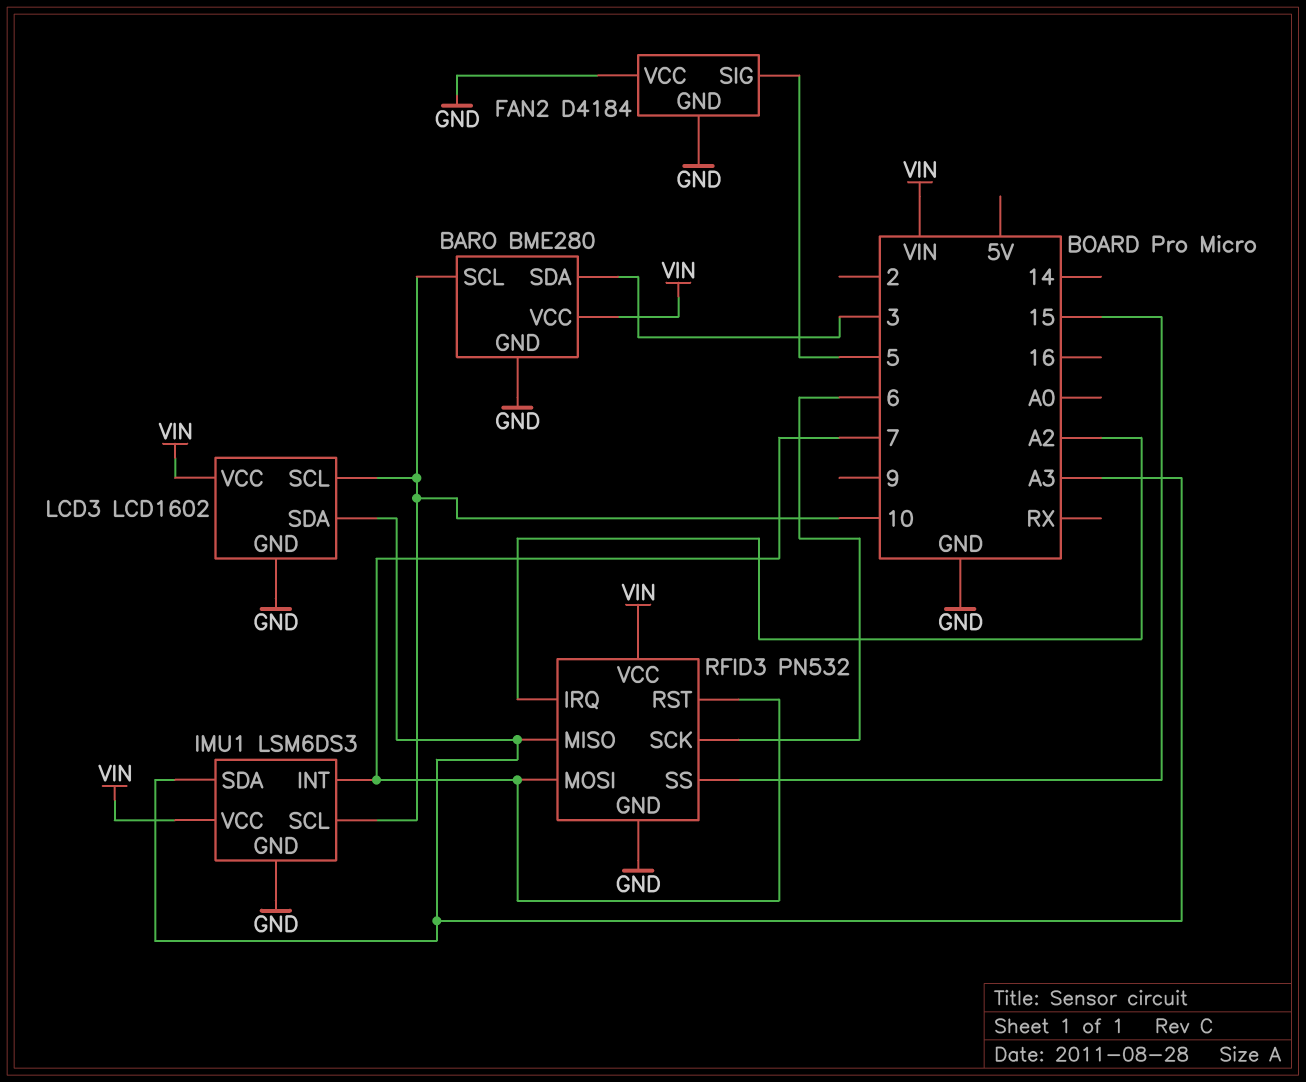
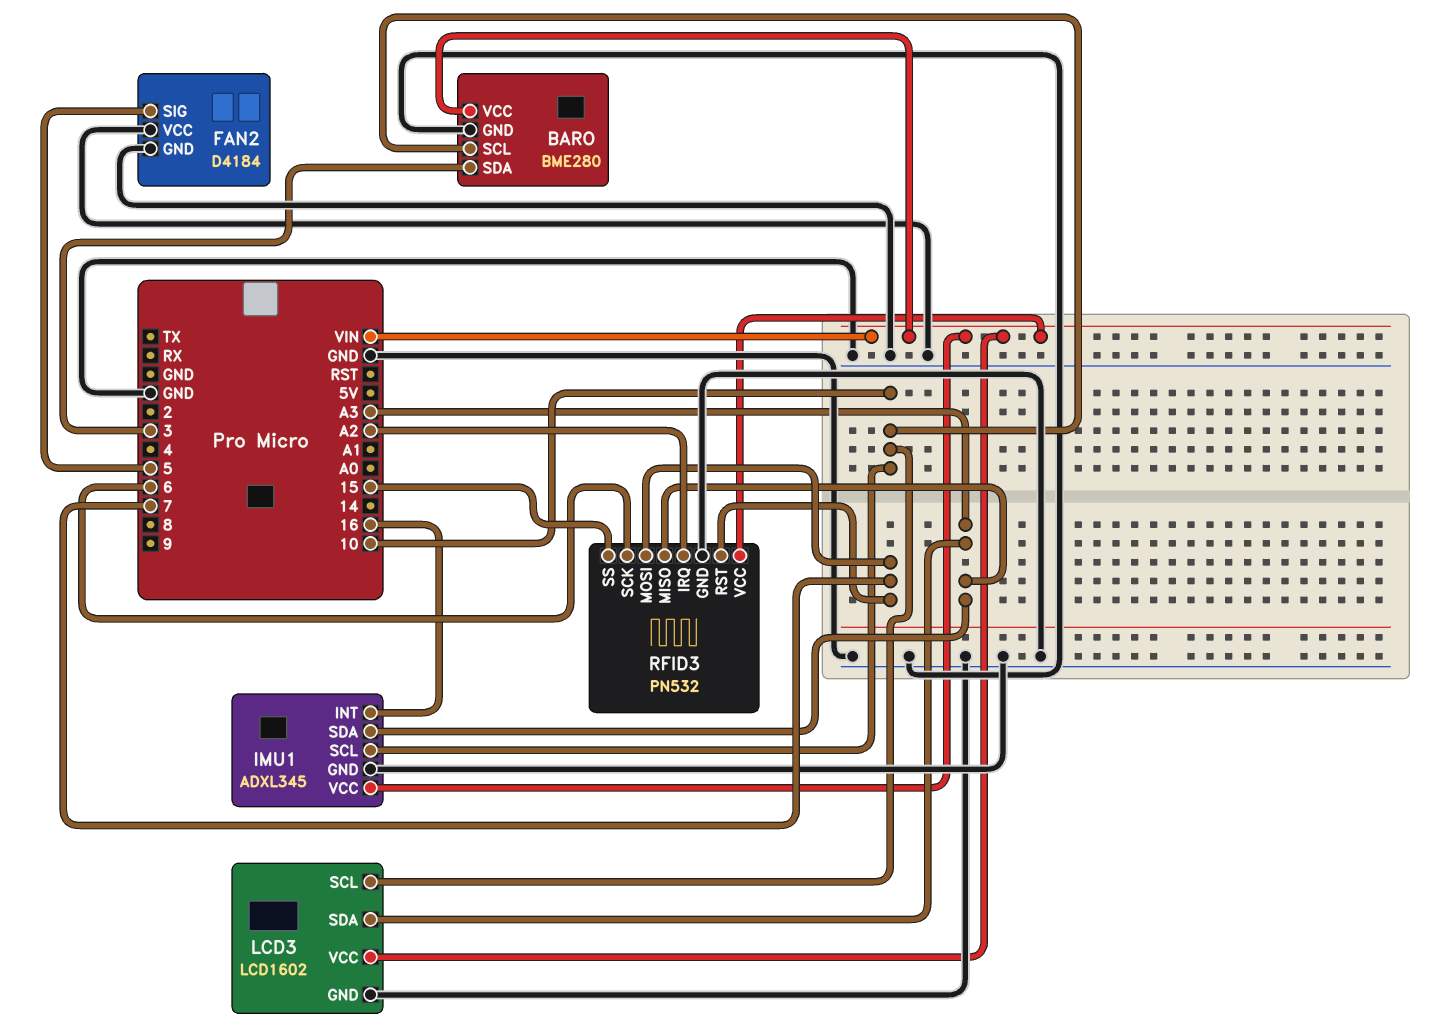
IMU1: LSM6DS3 -> ADXL345
IMU1 pin INT: 7 -> 16

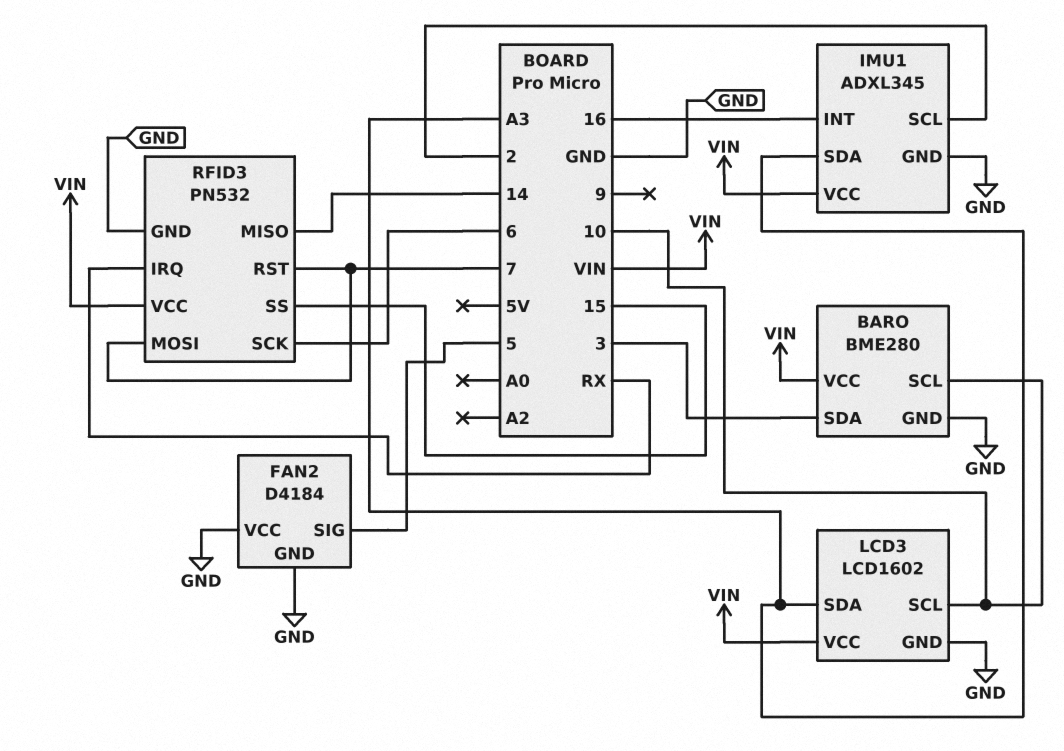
IMU1 pin SCL: 10 -> 2
RFID3 pin IRQ: A2 -> RX
RFID3 pin MISO: A3 -> 14

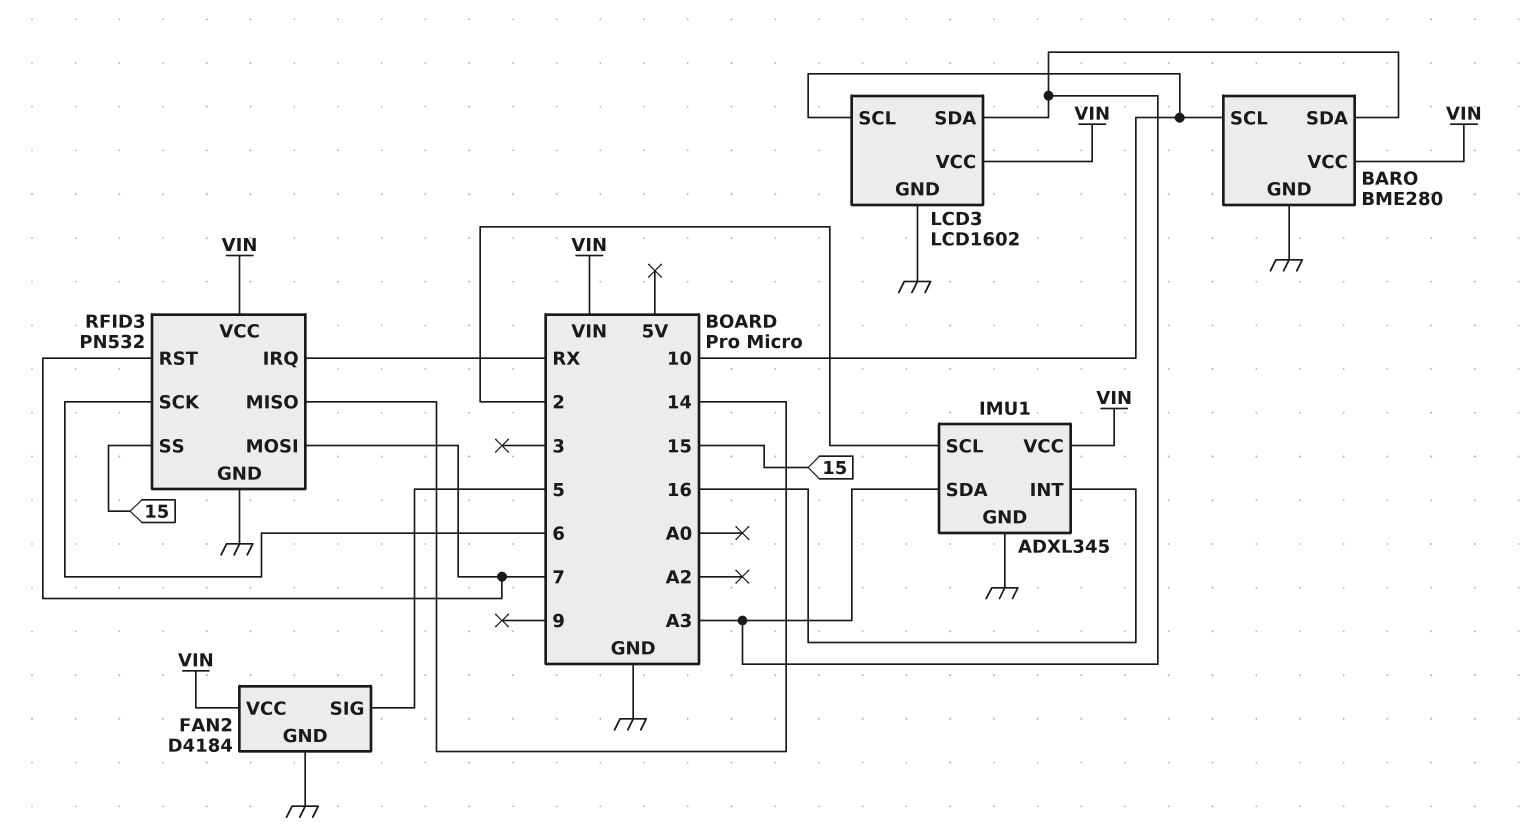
BARO pin SDA: 3 -> A3
FAN2 pin VCC: GND -> VIN

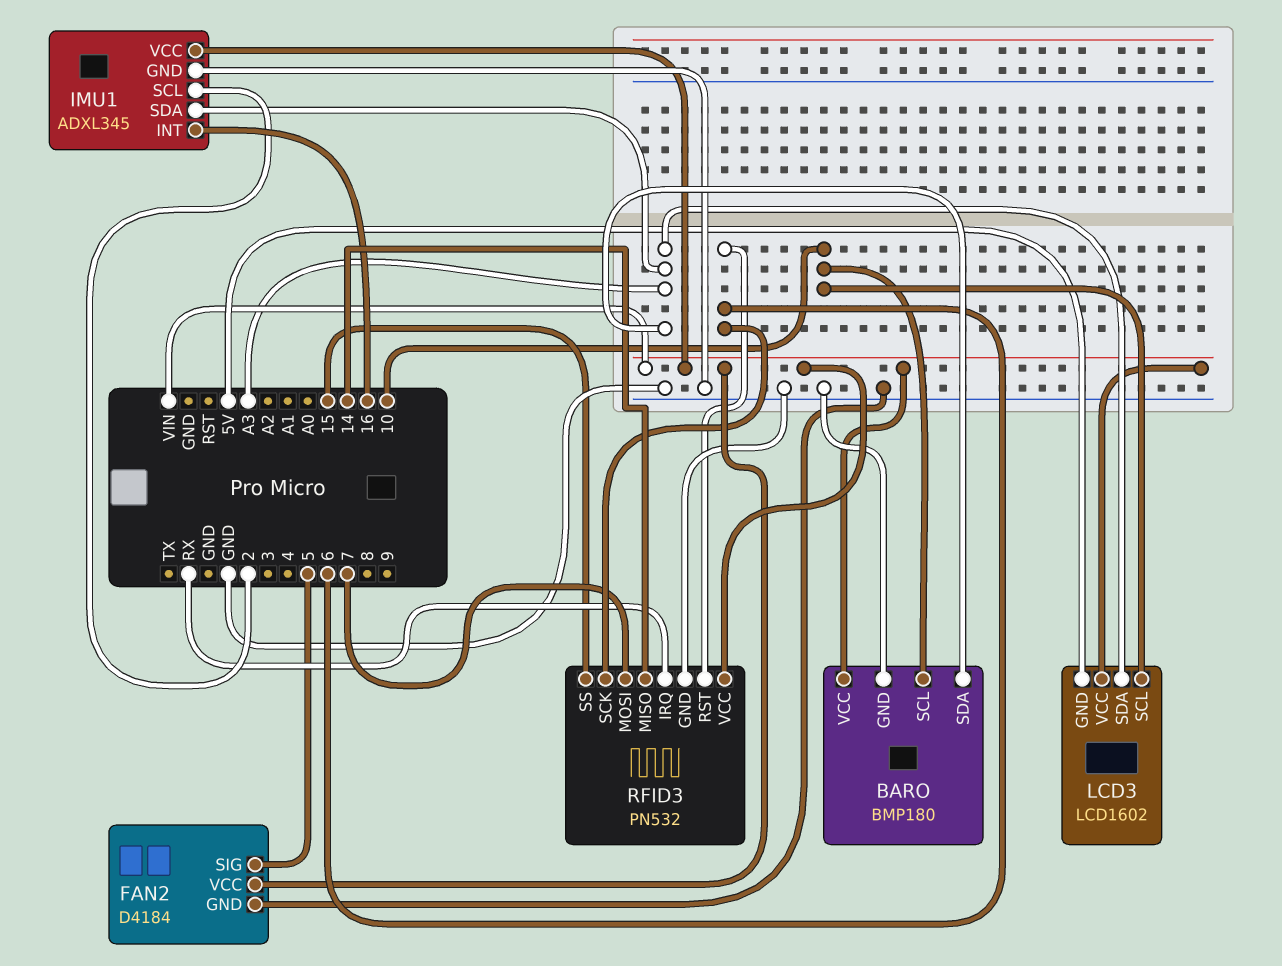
BARO: BME280 -> BMP180
LCD3 pin GND: GND -> 5V
RFID3 pin RST: 7 -> 6

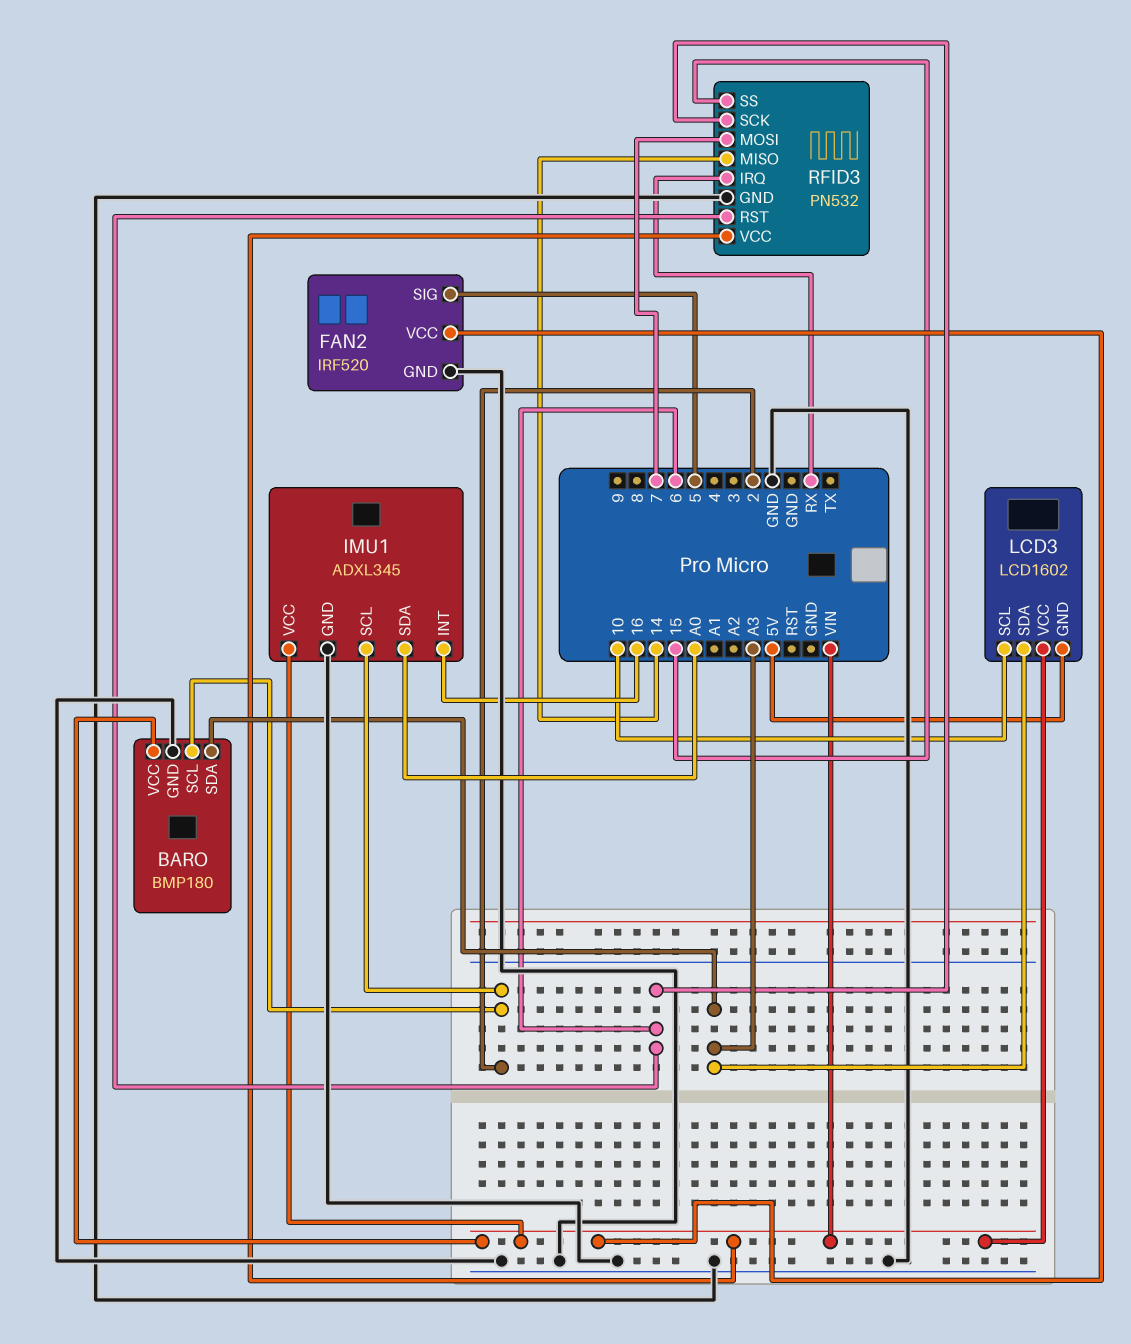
BARO pin SCL: 10 -> 2
FAN2: D4184 -> IRF520
IMU1 pin SDA: A3 -> A0

